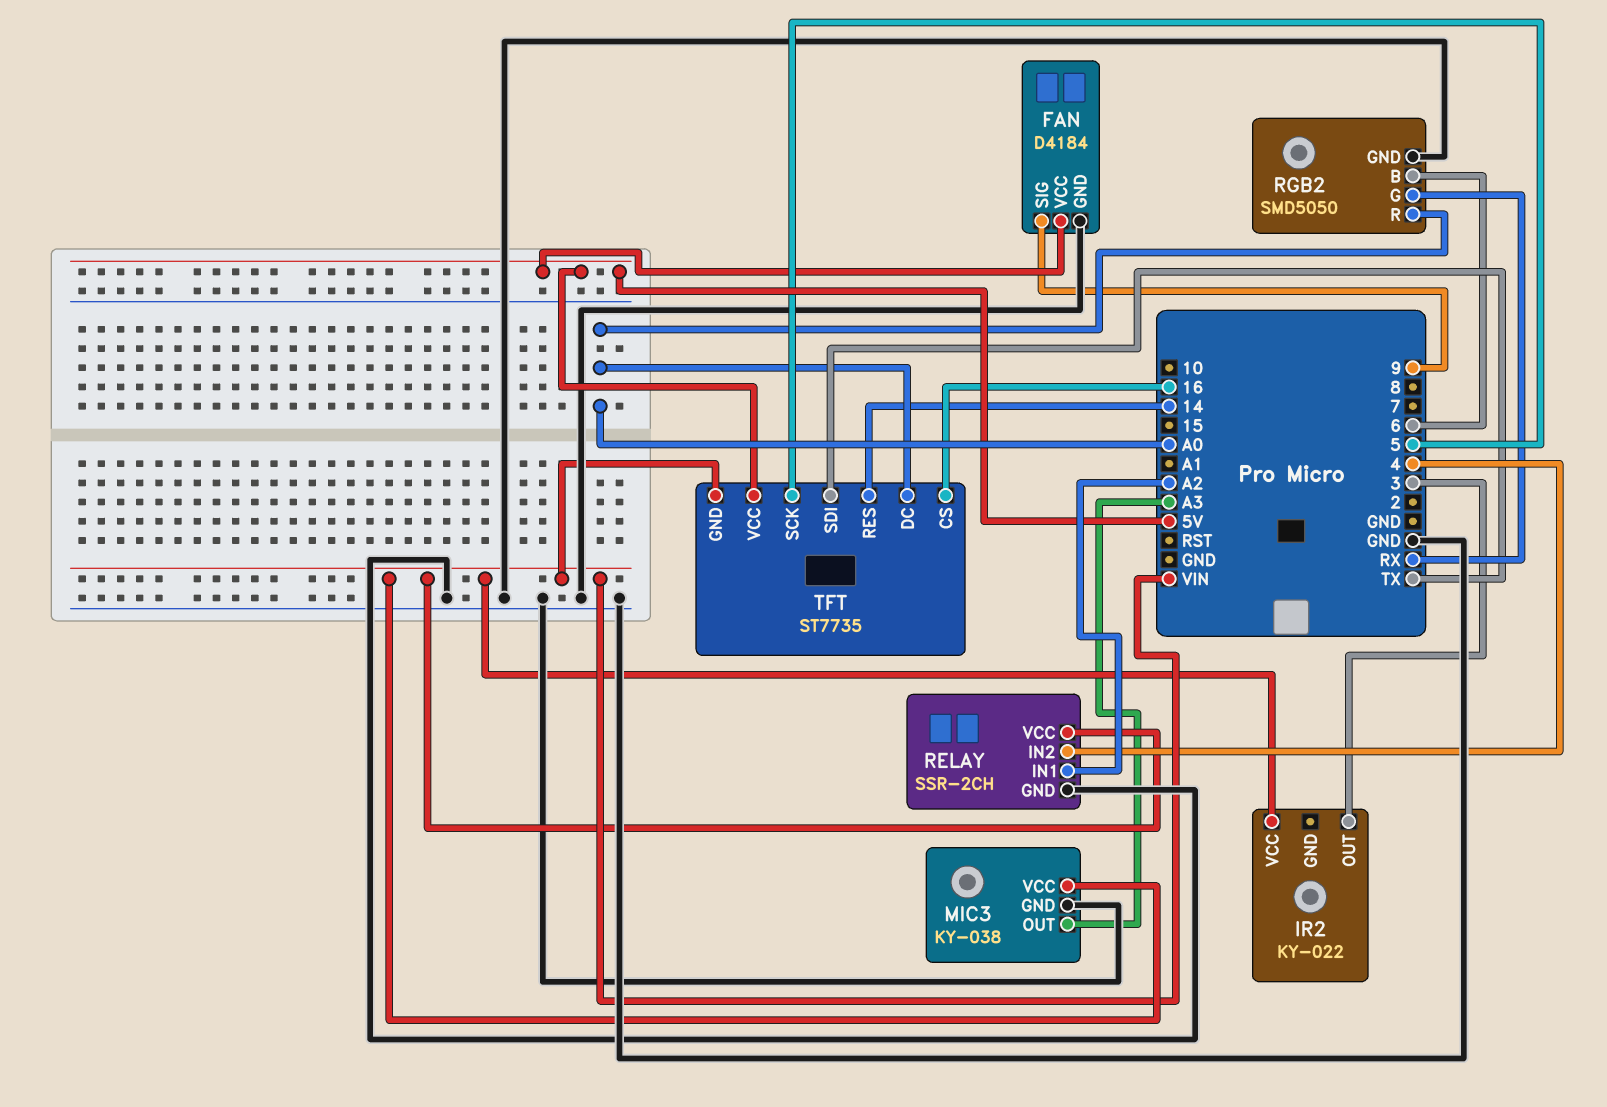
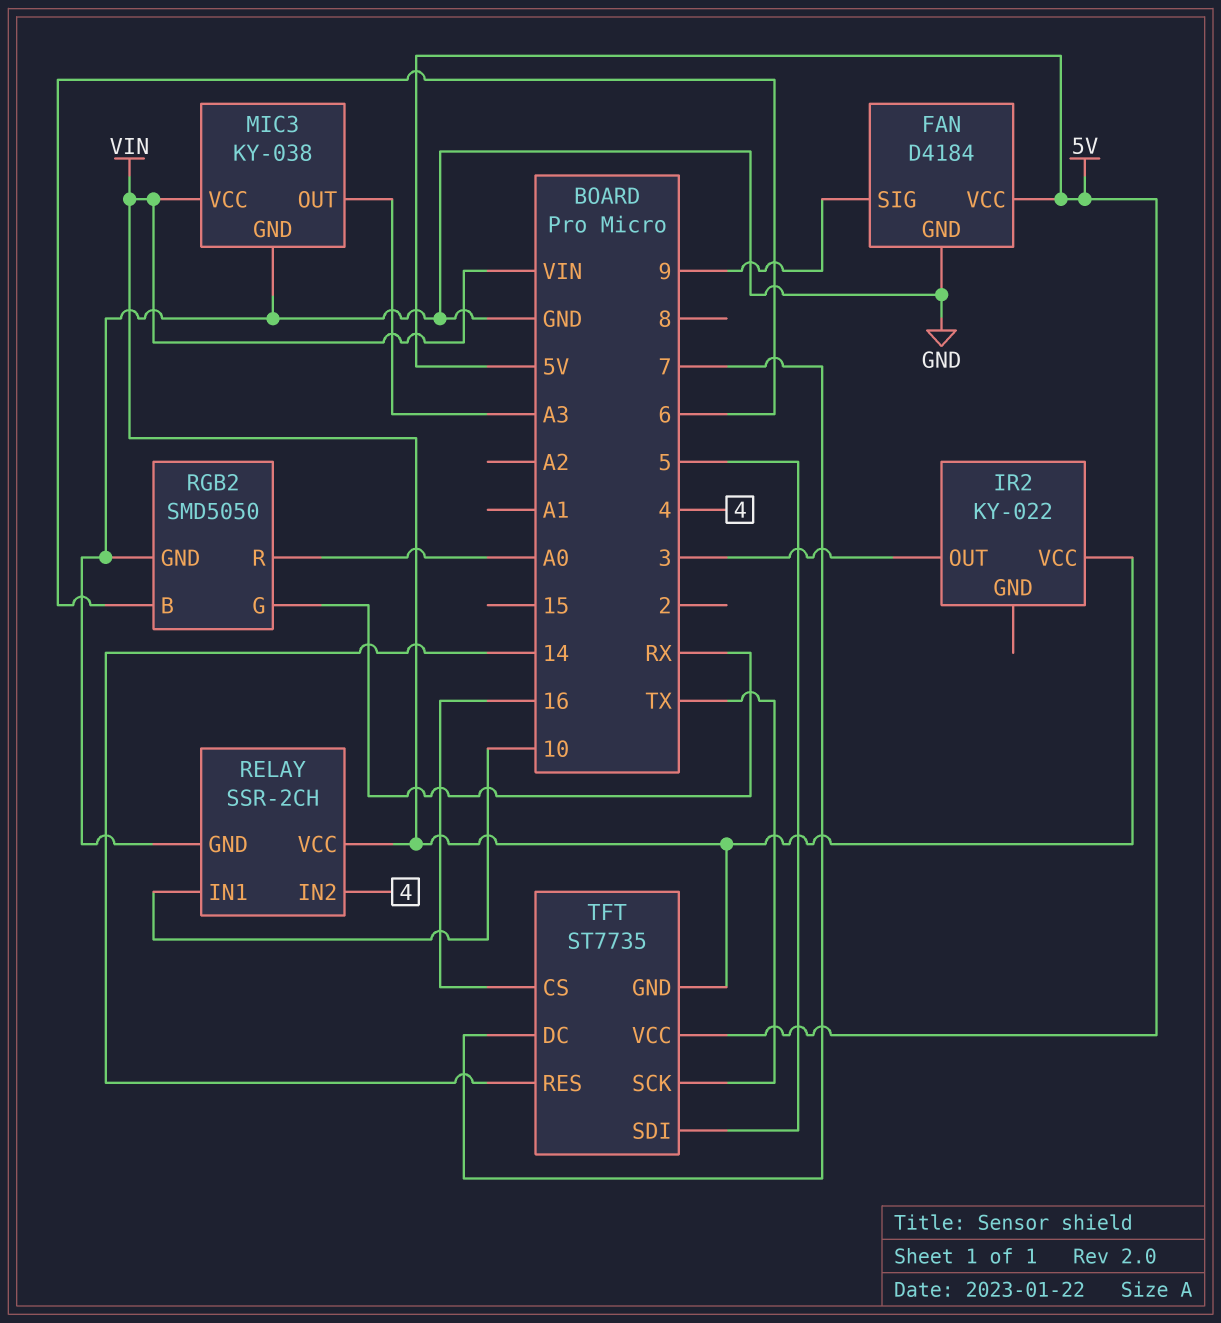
RELAY pin IN1: A2 -> 10
TFT pin DC: A0 -> 7
TFT pin SCK: 5 -> TX
TFT pin SDI: TX -> 5

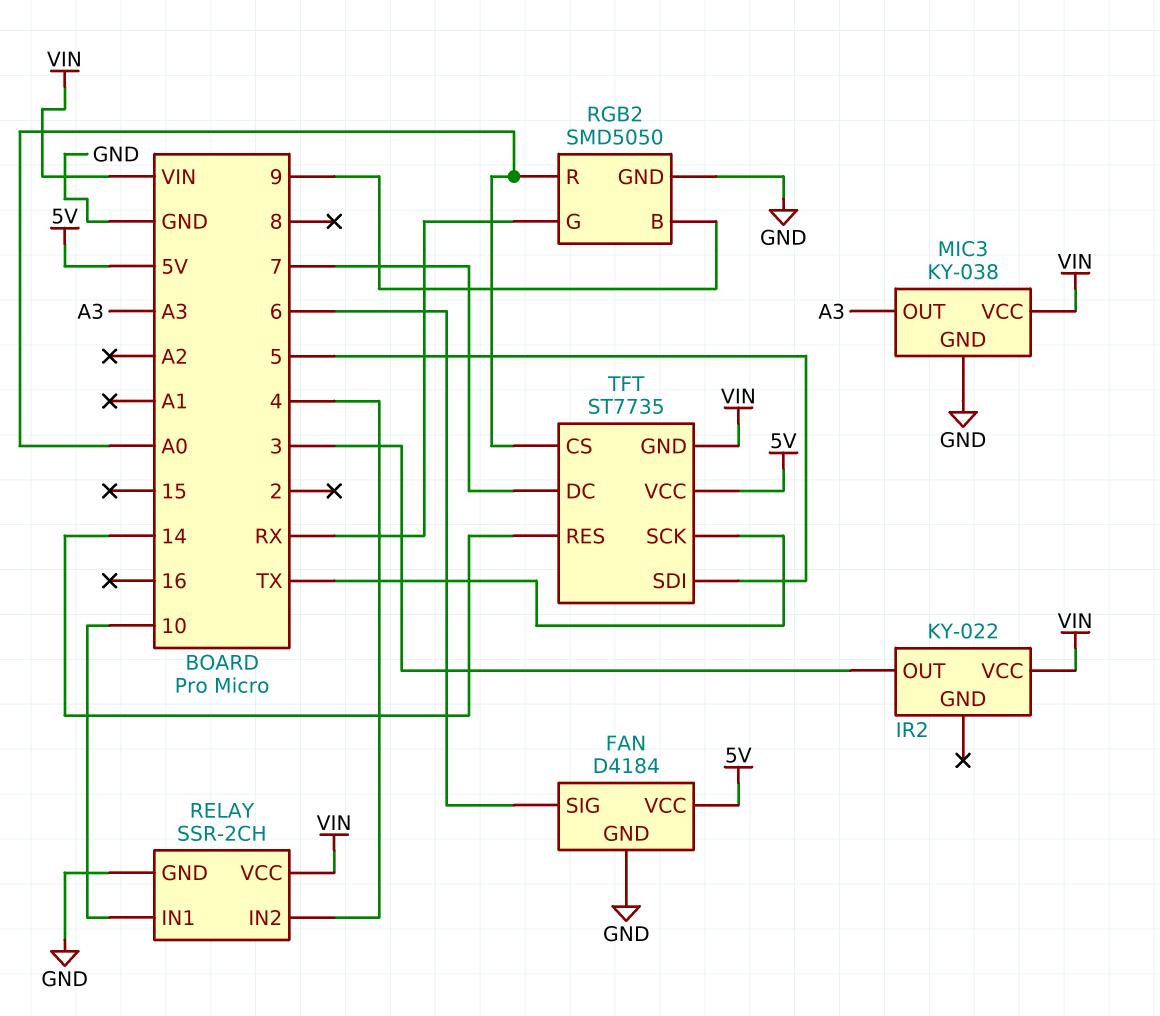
FAN pin SIG: 9 -> 6
RGB2 pin B: 6 -> 9
TFT pin CS: 16 -> A0

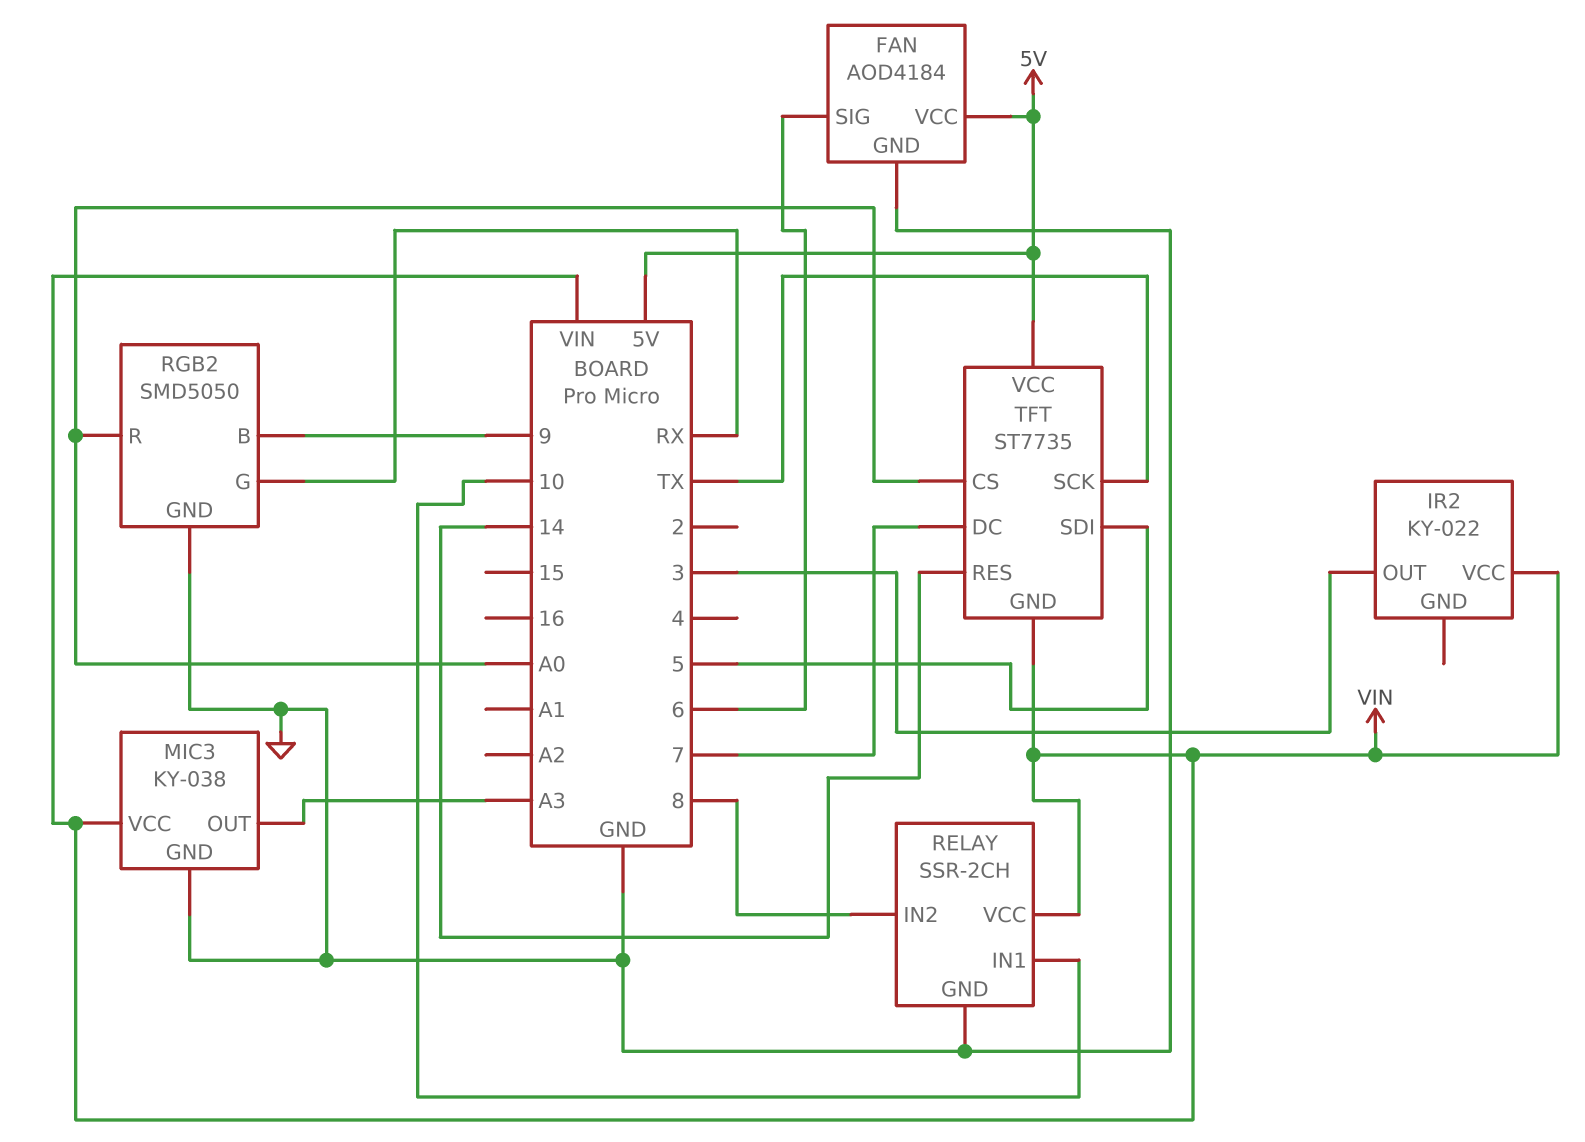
FAN: D4184 -> AOD4184
RELAY pin IN2: 4 -> 8

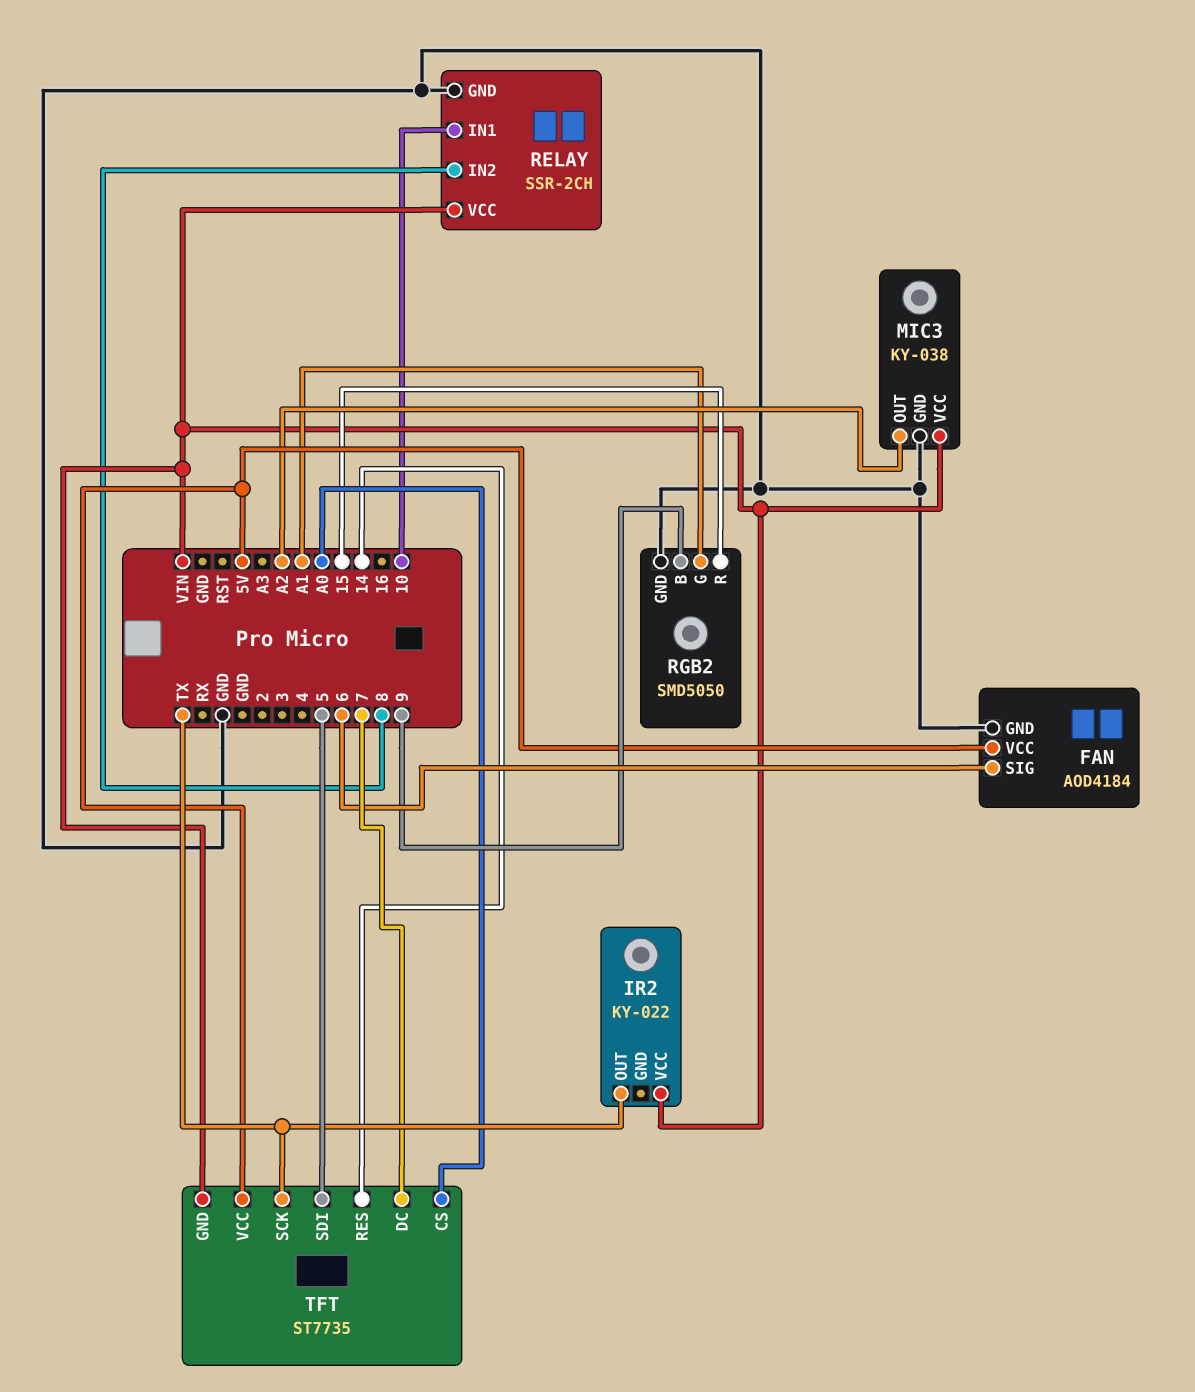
IR2 pin OUT: 3 -> TX
MIC3 pin OUT: A3 -> A2
RGB2 pin G: RX -> A1
RGB2 pin R: A0 -> 15

